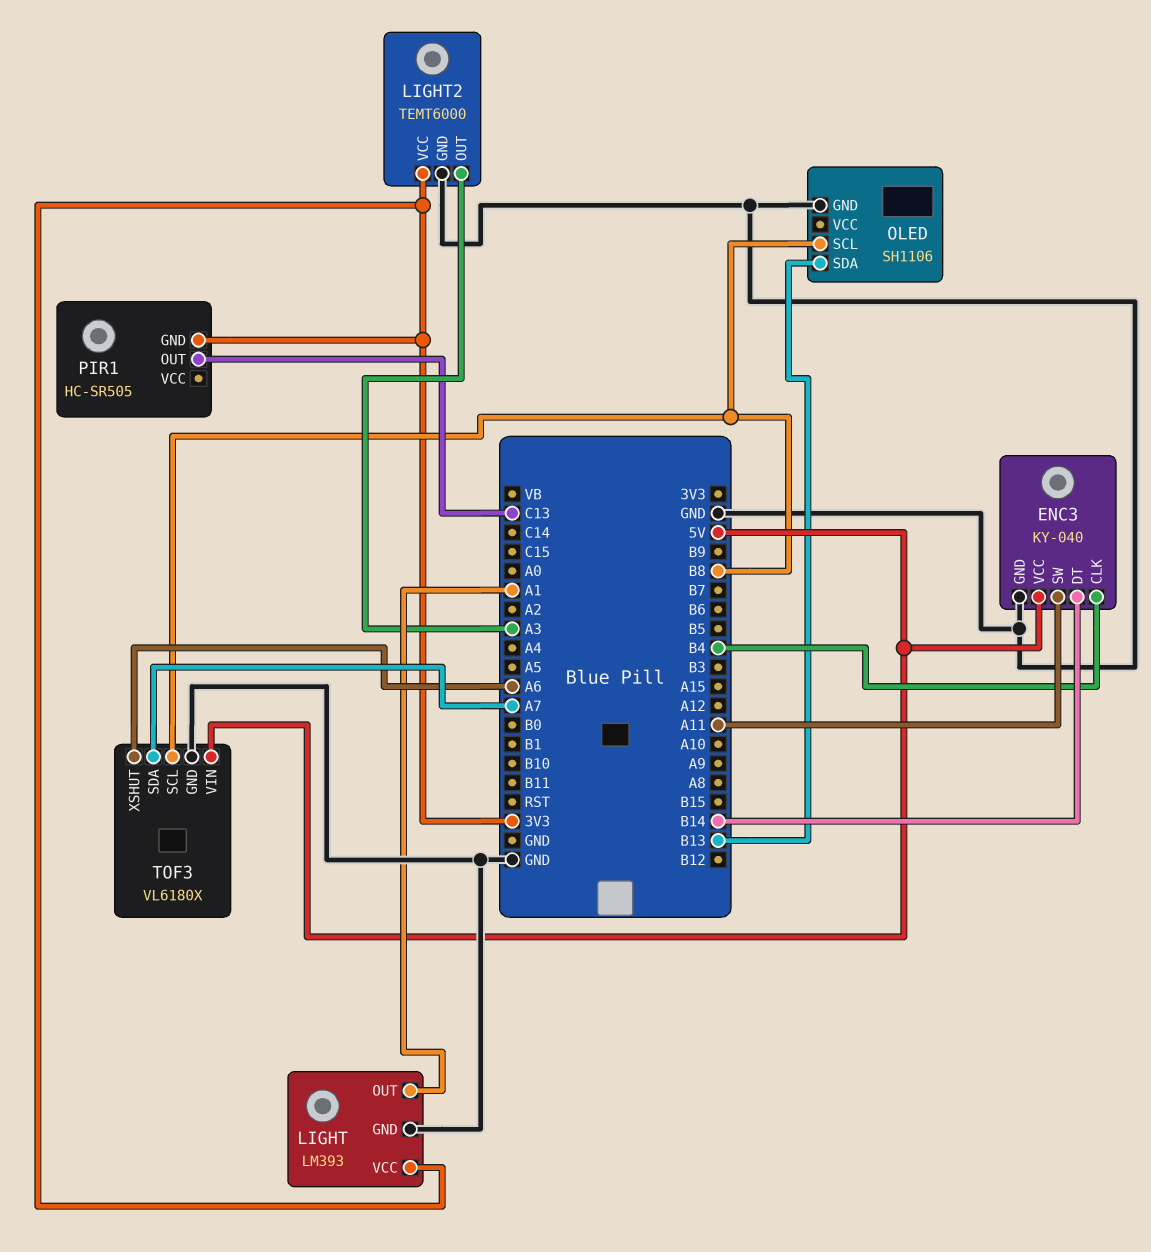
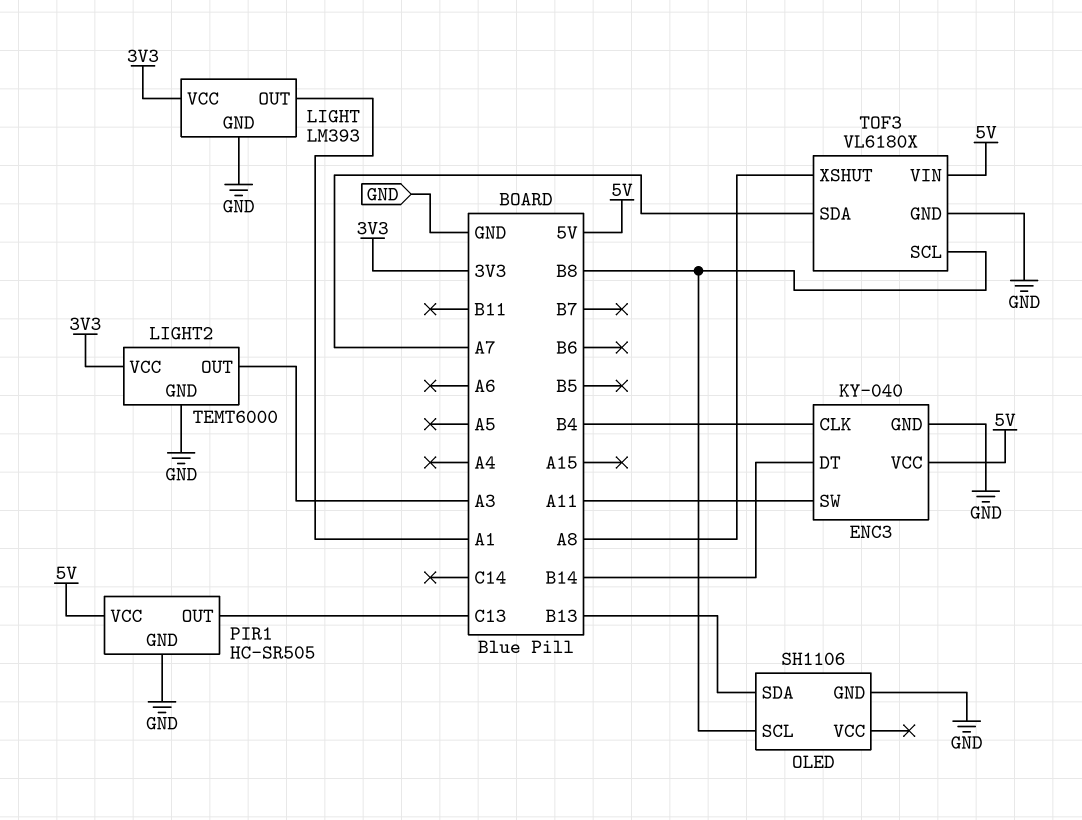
PIR1 pin GND: 3V3 -> GND
PIR1 pin VCC: none -> 5V
TOF3 pin XSHUT: A6 -> A8

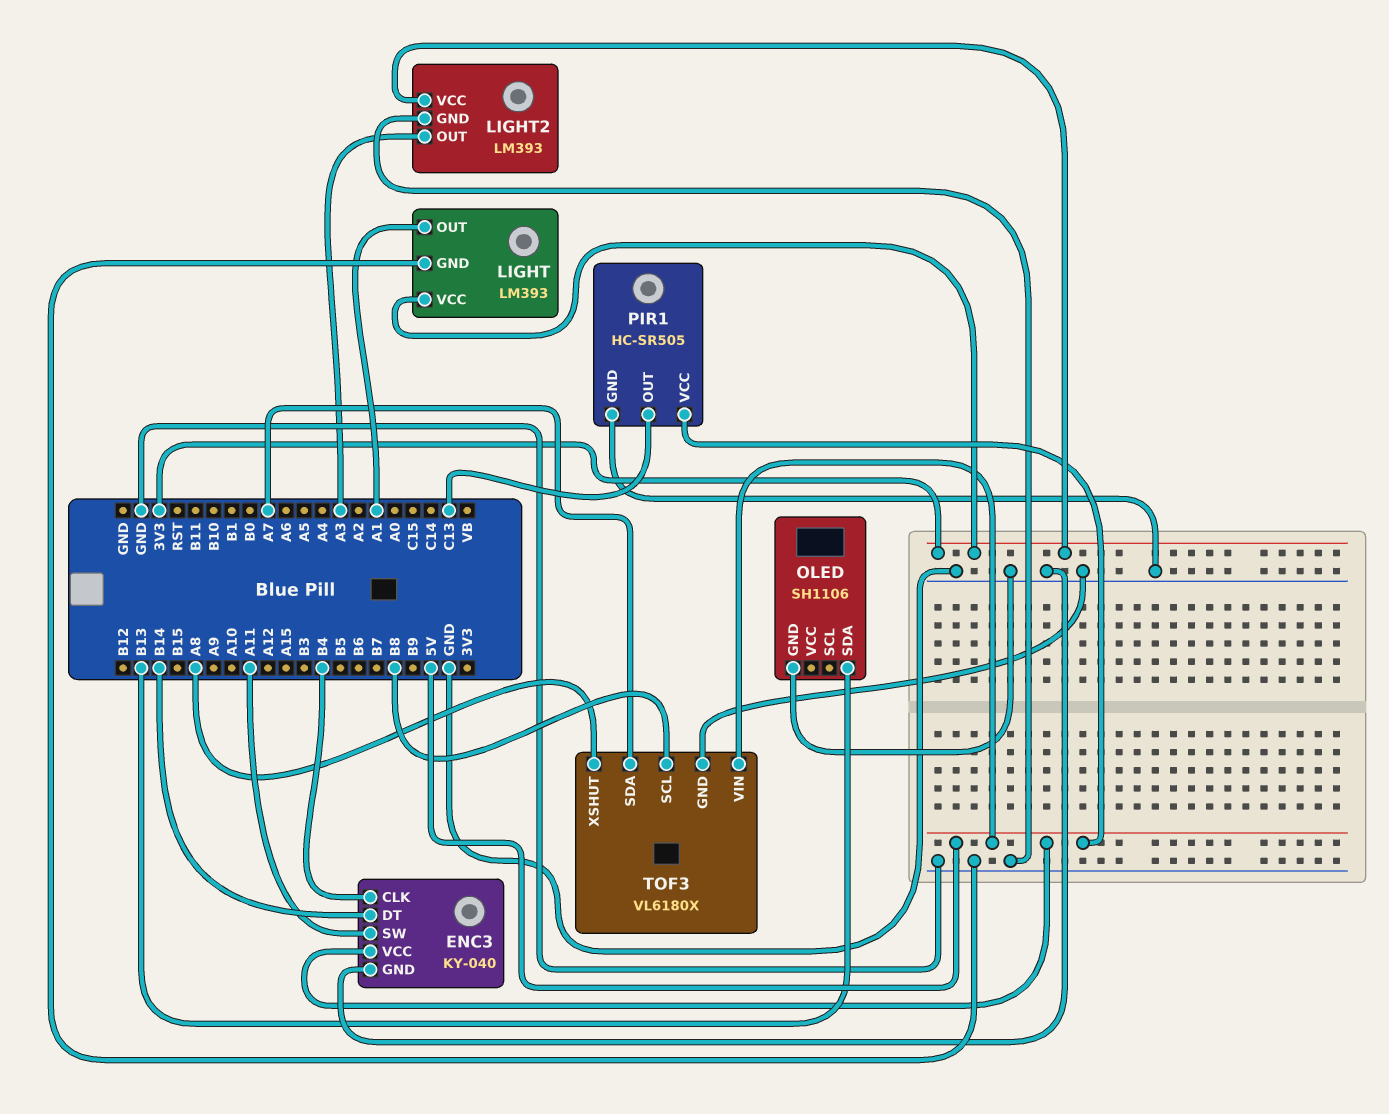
LIGHT2: TEMT6000 -> LM393
OLED pin SCL: B8 -> none

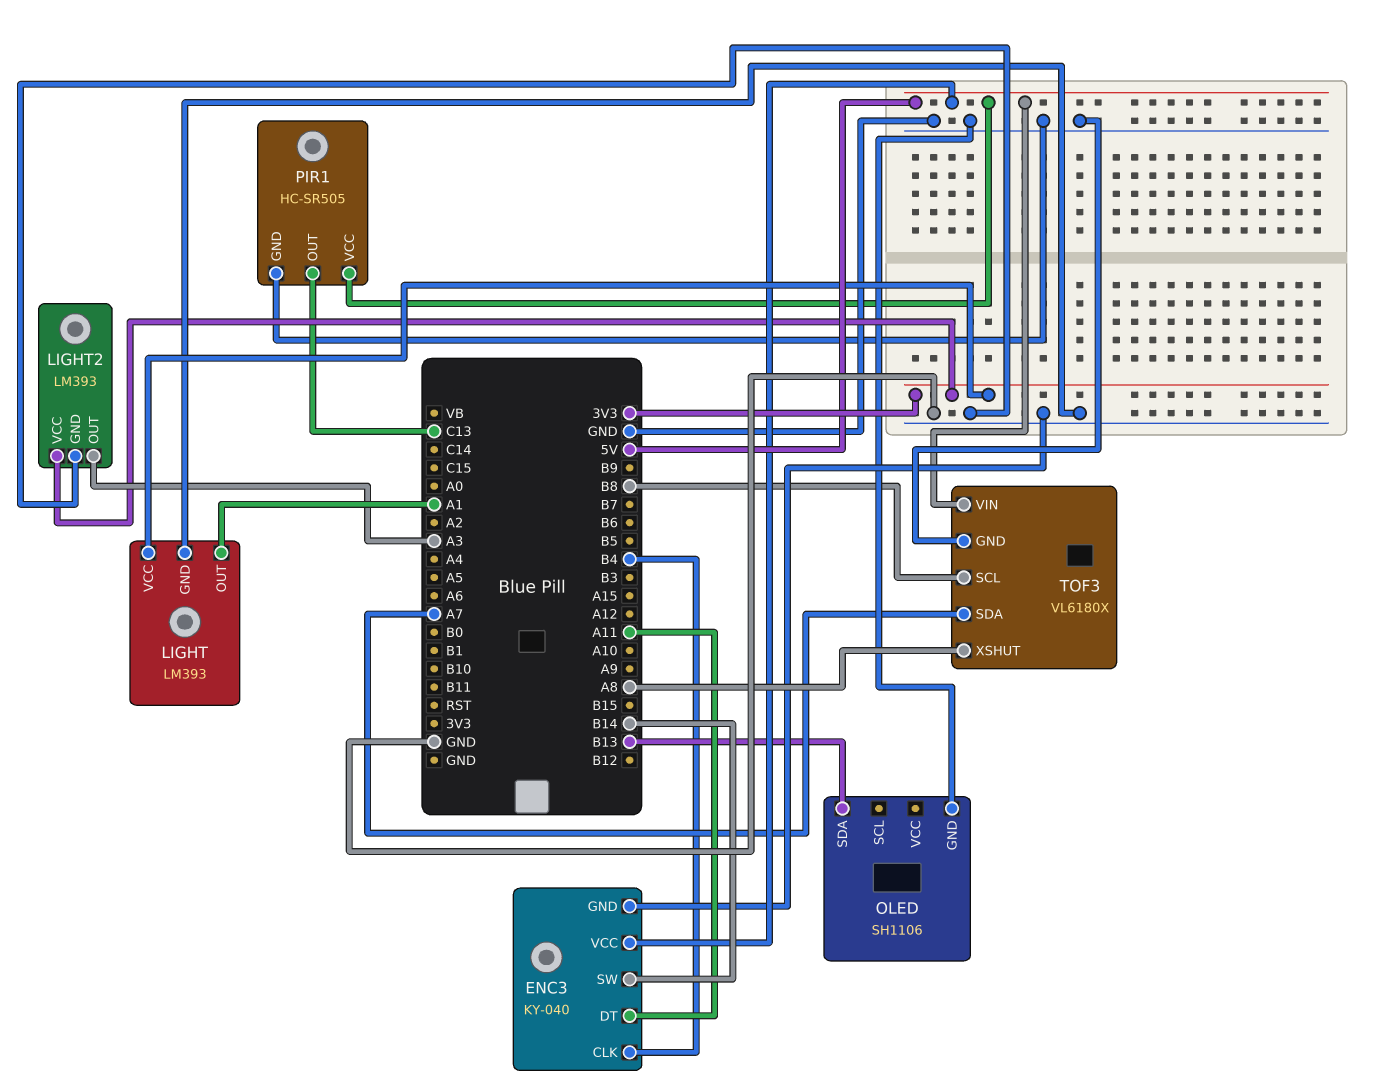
ENC3 pin DT: B14 -> A11
ENC3 pin SW: A11 -> B14

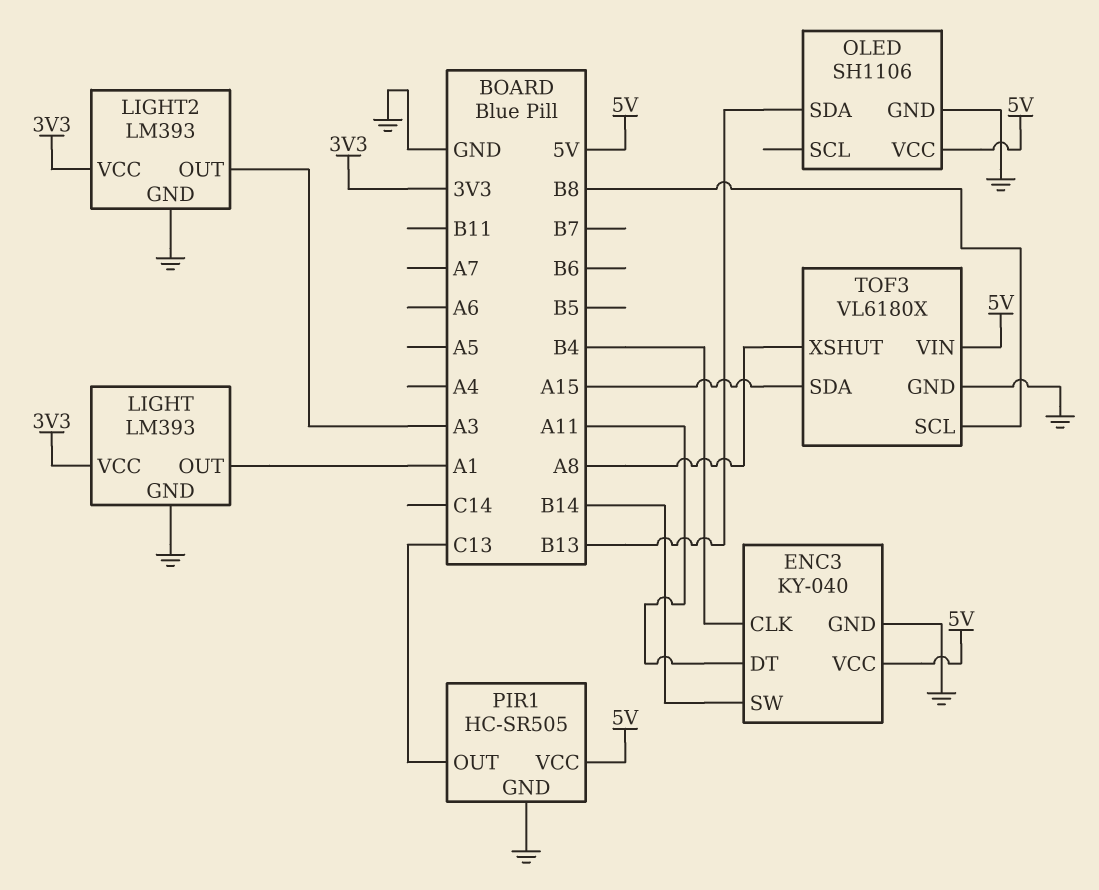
OLED pin VCC: none -> 5V
TOF3 pin SDA: A7 -> A15

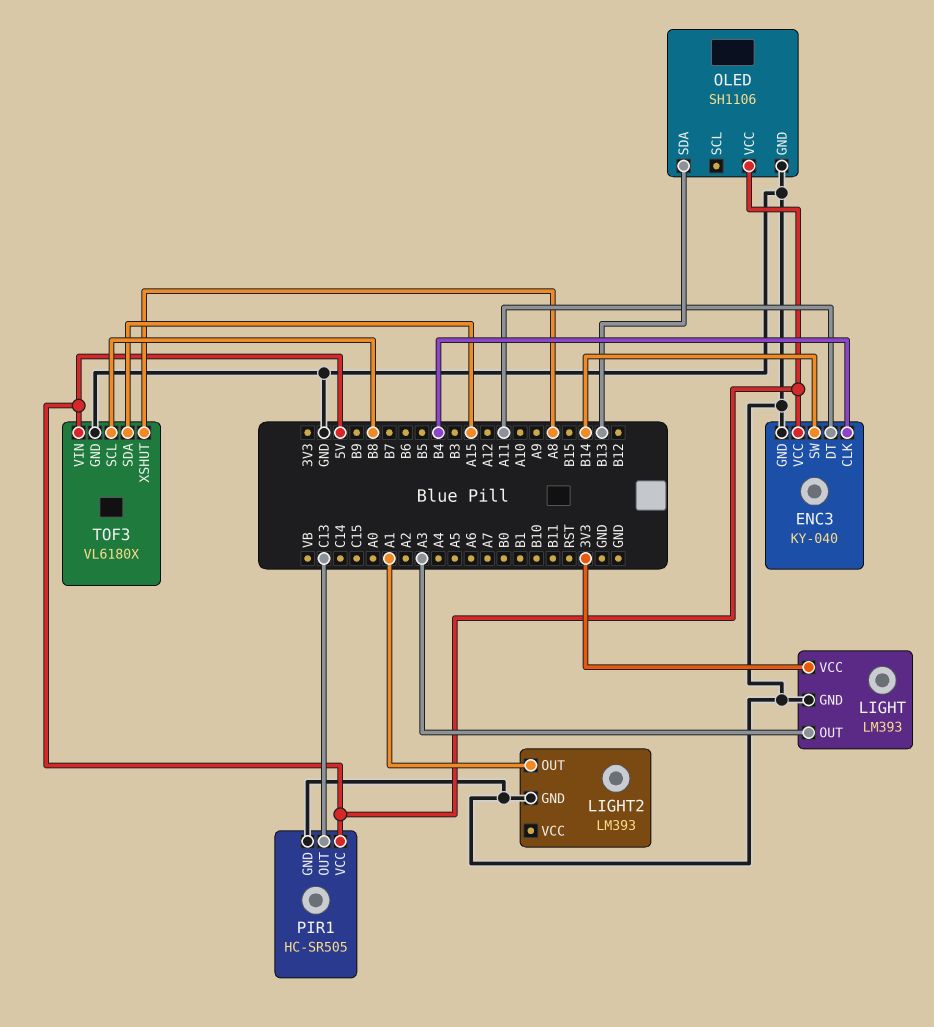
LIGHT pin OUT: A1 -> A3
LIGHT2 pin OUT: A3 -> A1
LIGHT2 pin VCC: 3V3 -> none

